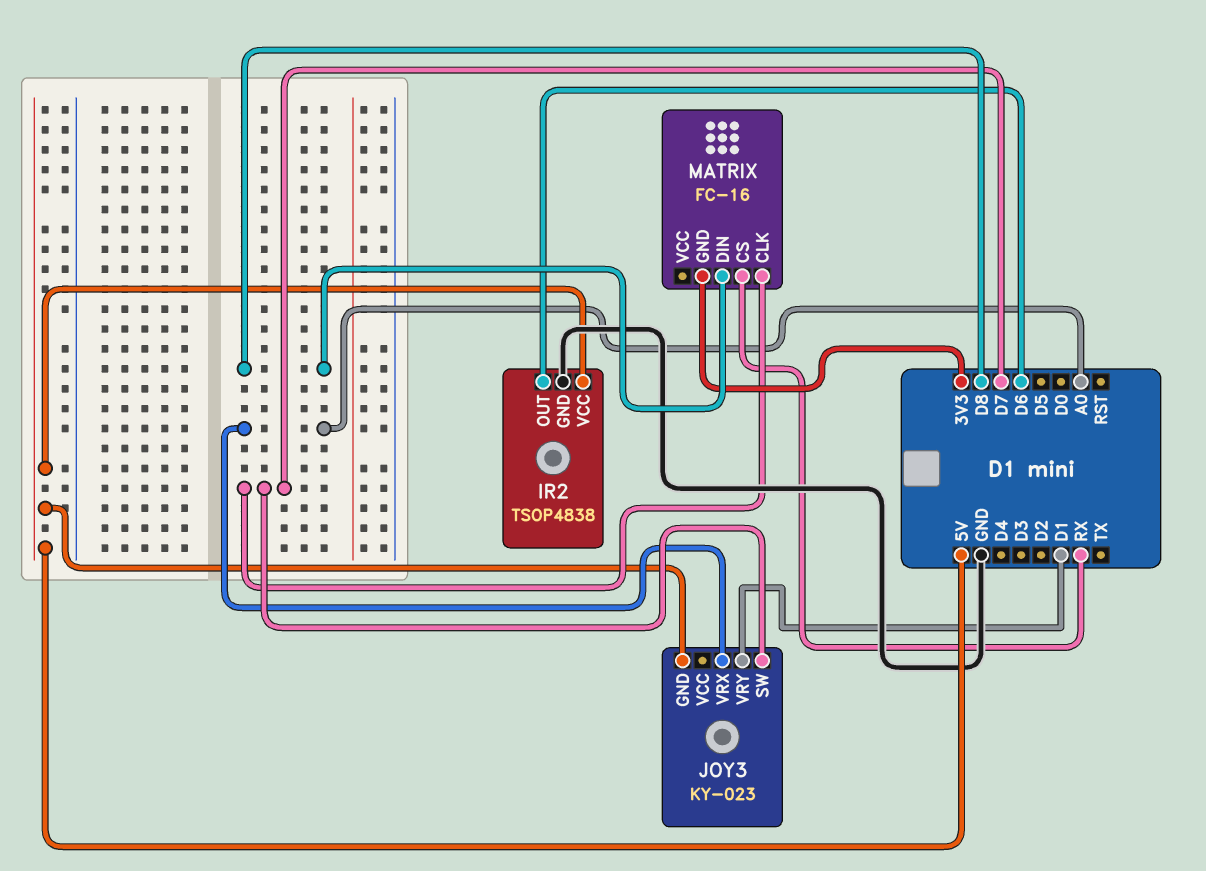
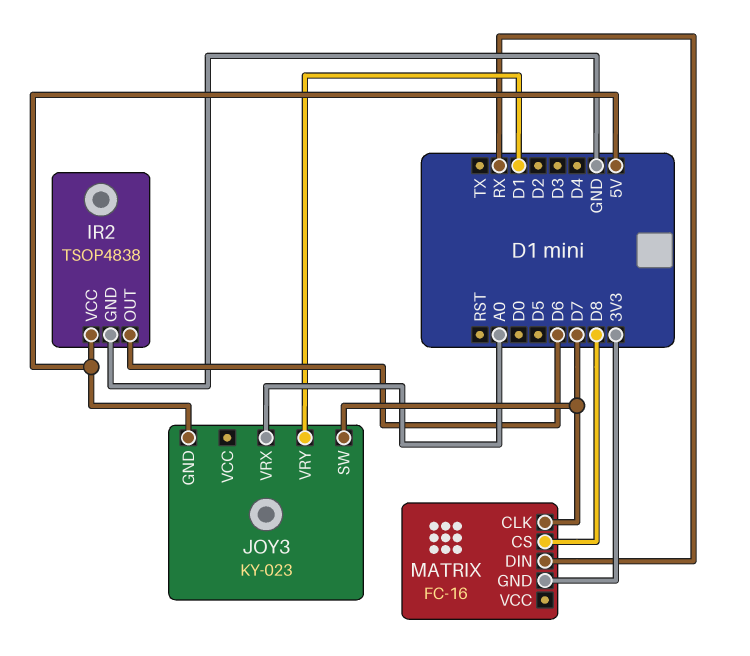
MATRIX pin CS: RX -> D8
MATRIX pin DIN: D8 -> RX

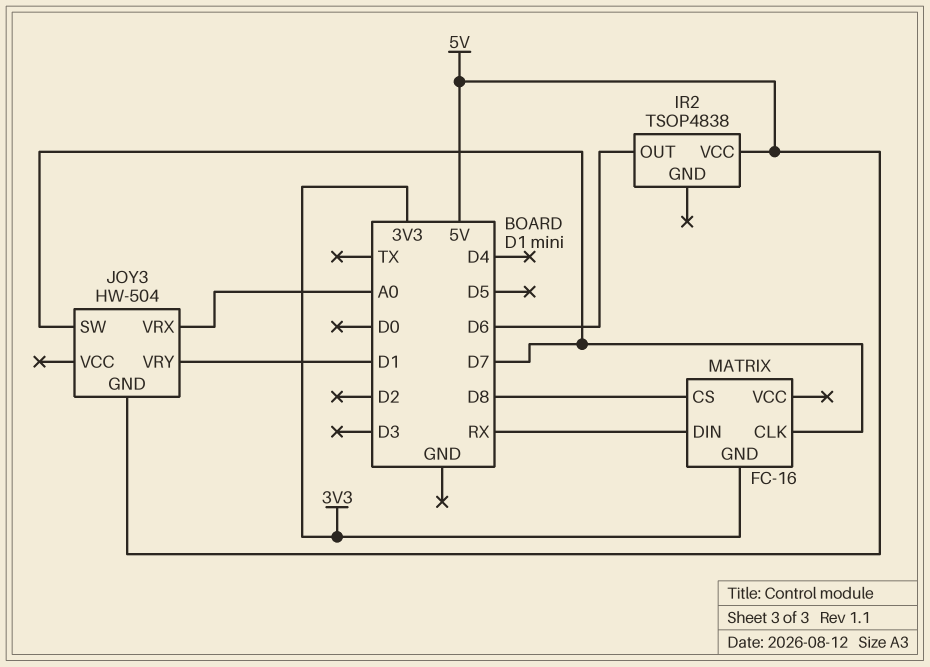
IR2 pin GND: GND -> none
JOY3: KY-023 -> HW-504

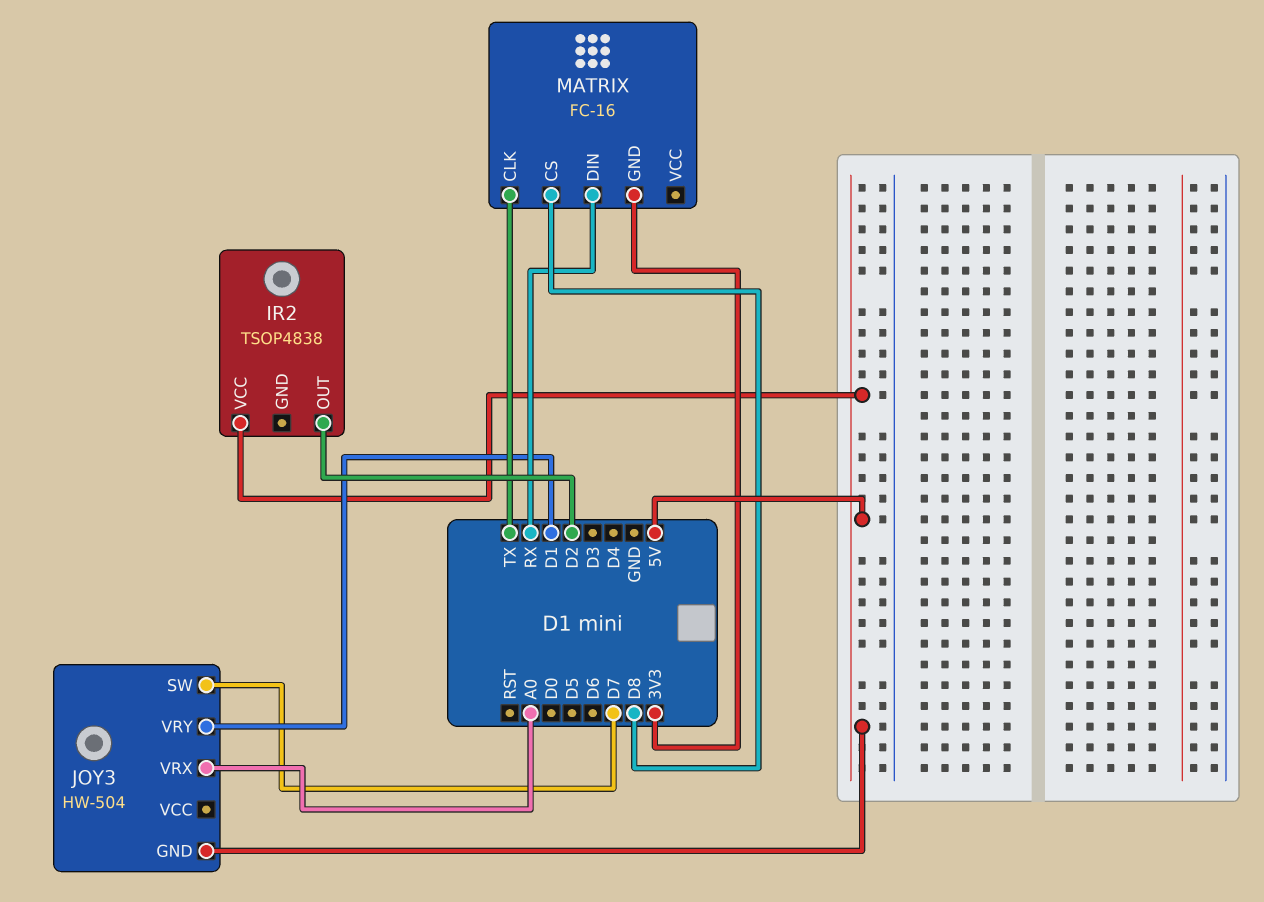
IR2 pin OUT: D6 -> D2
MATRIX pin CLK: D7 -> TX

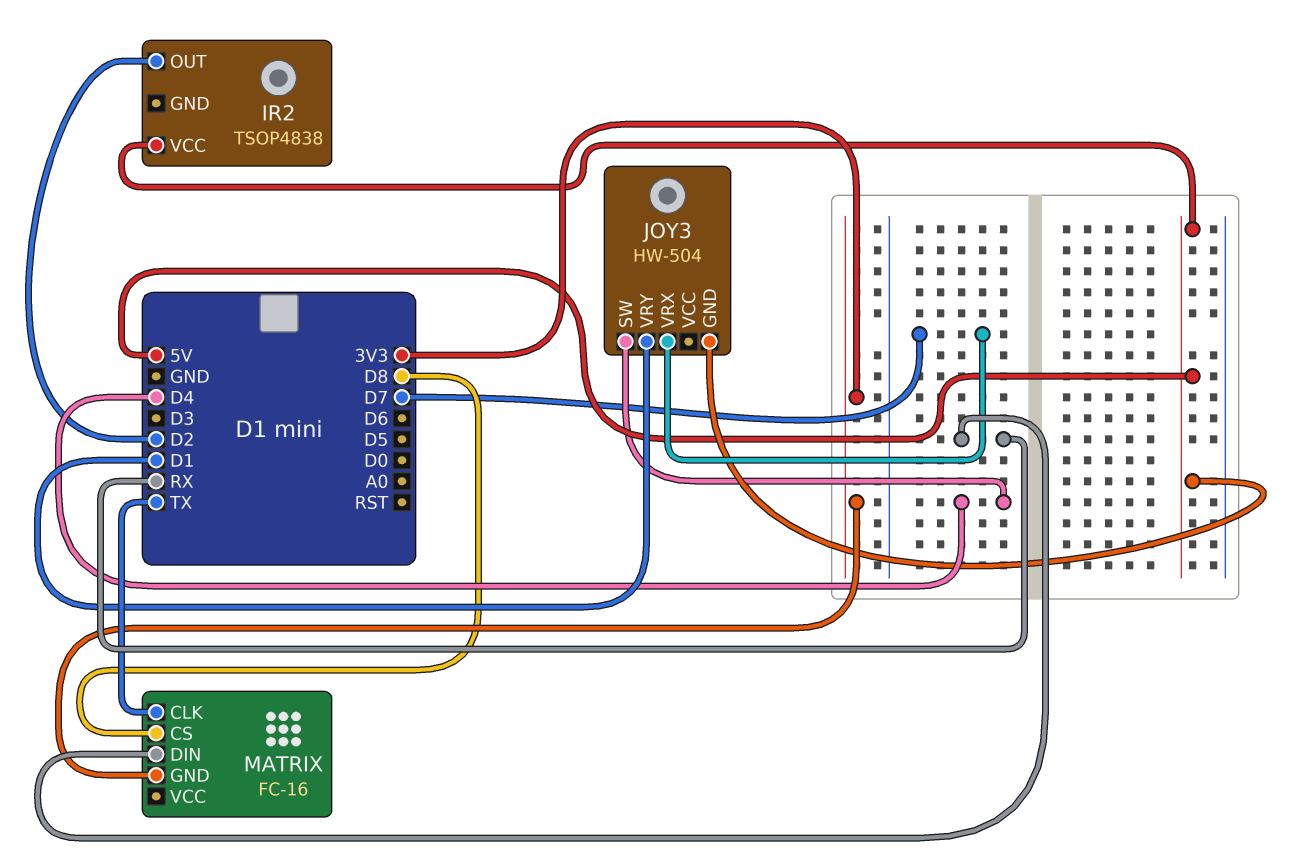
JOY3 pin SW: D7 -> D4
JOY3 pin VRX: A0 -> D7

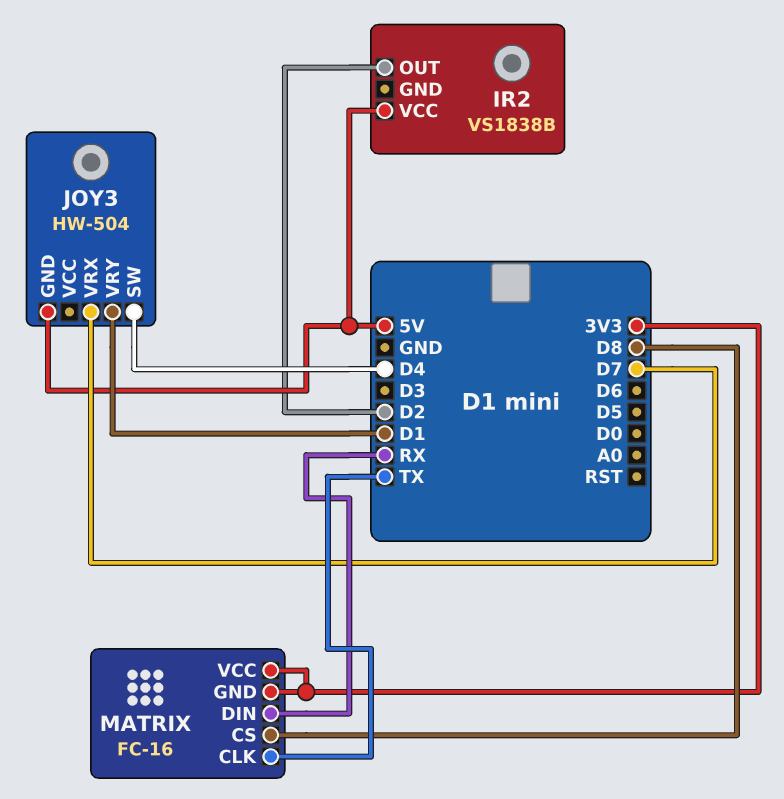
IR2: TSOP4838 -> VS1838B
MATRIX pin VCC: none -> 3V3

